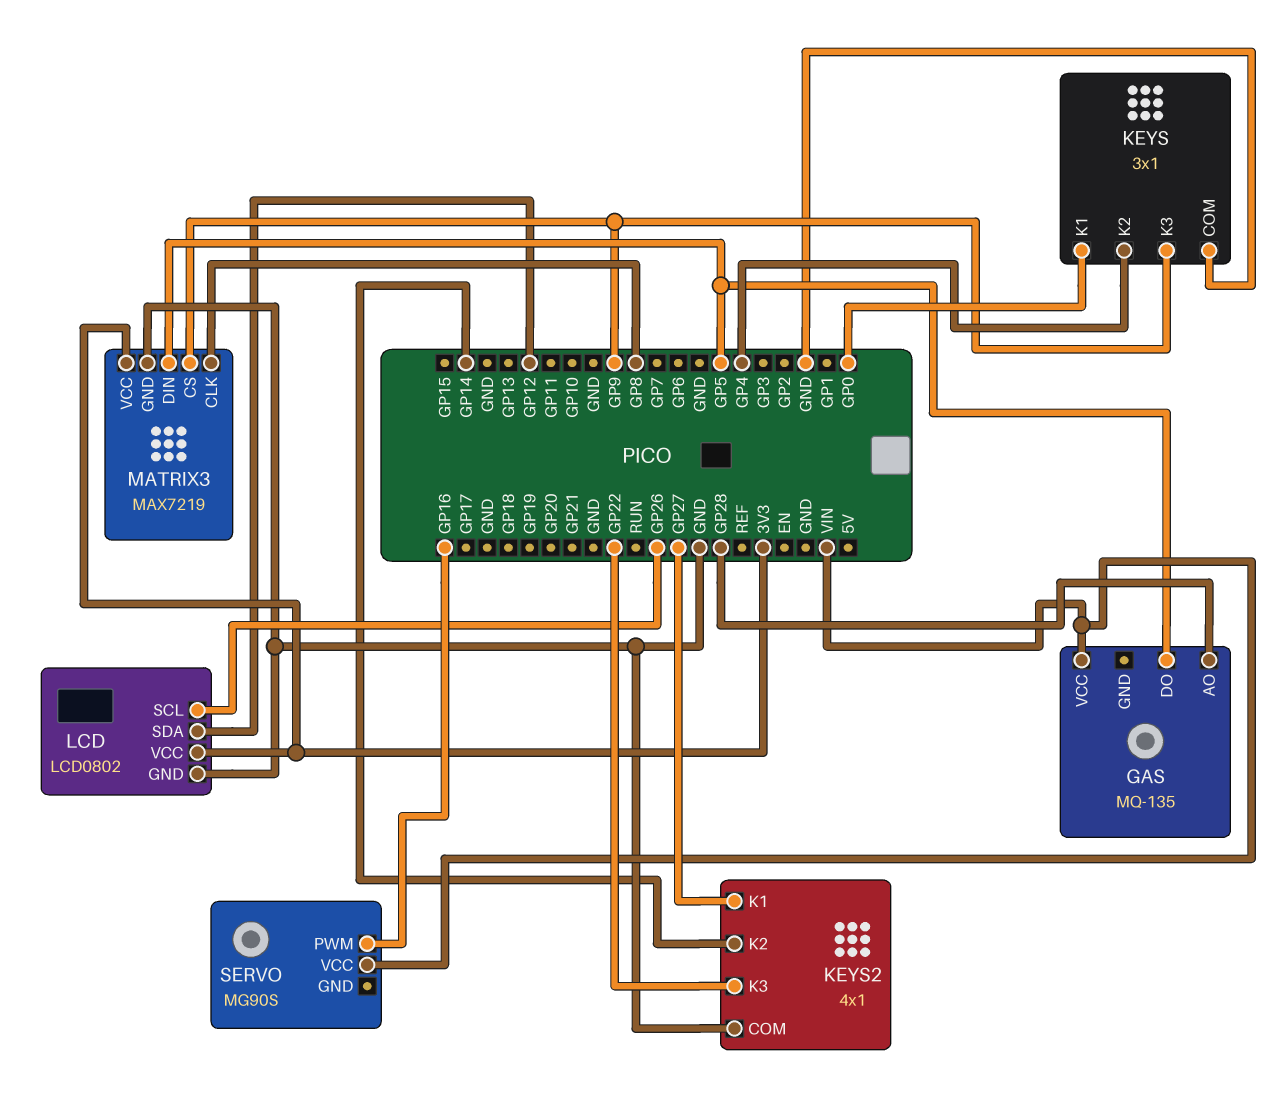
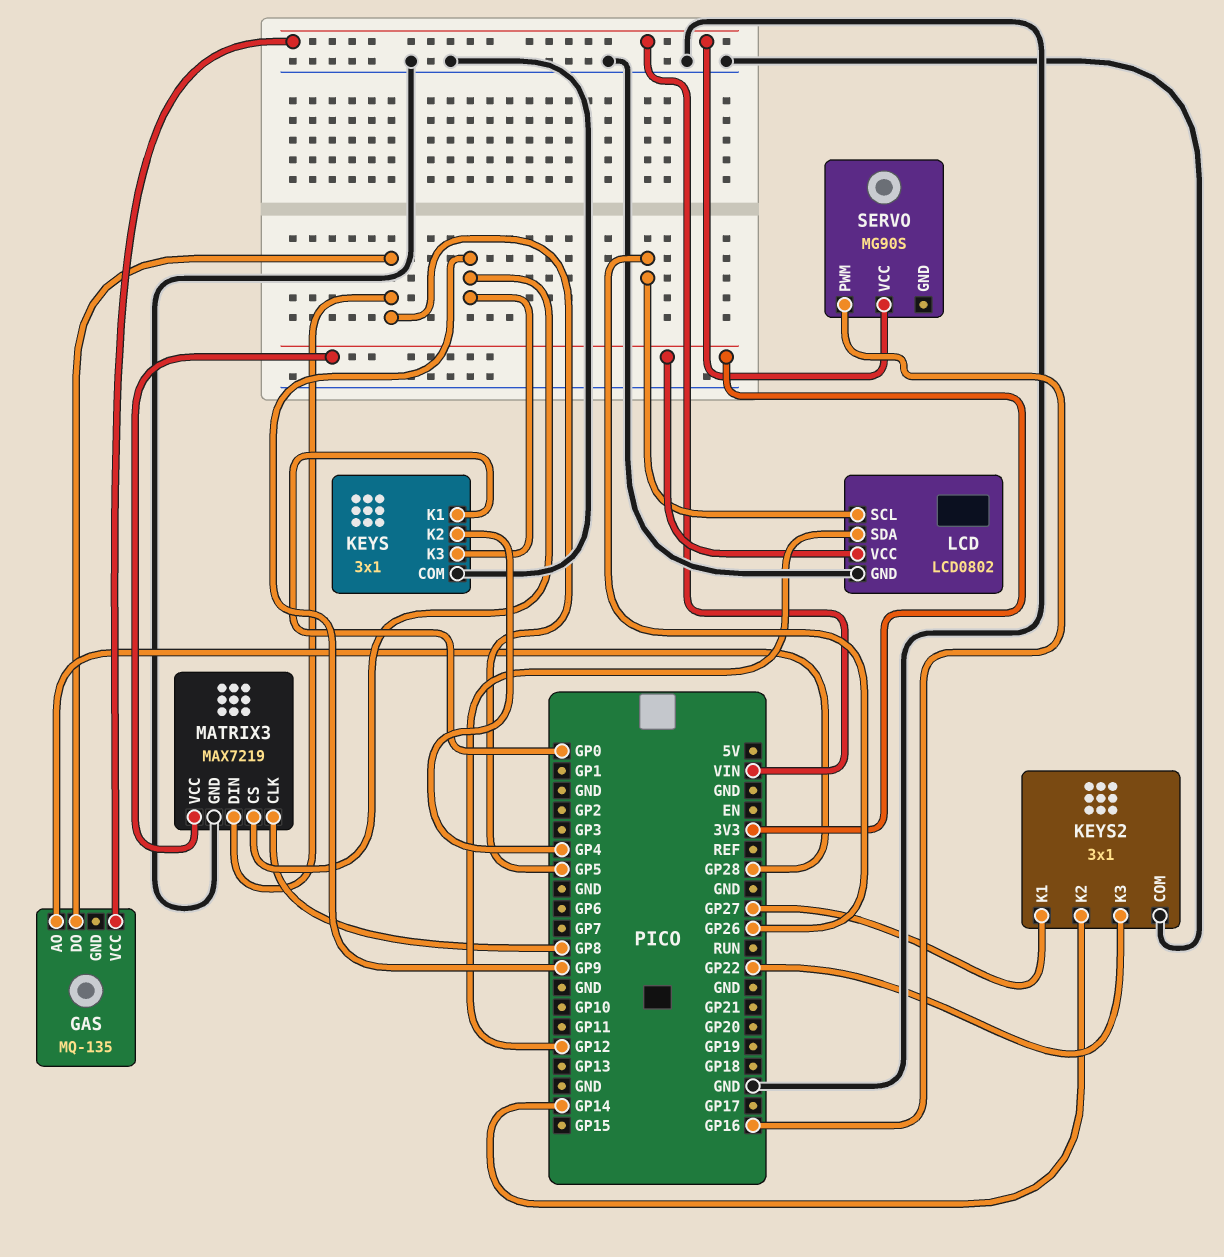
KEYS2: 4x1 -> 3x1

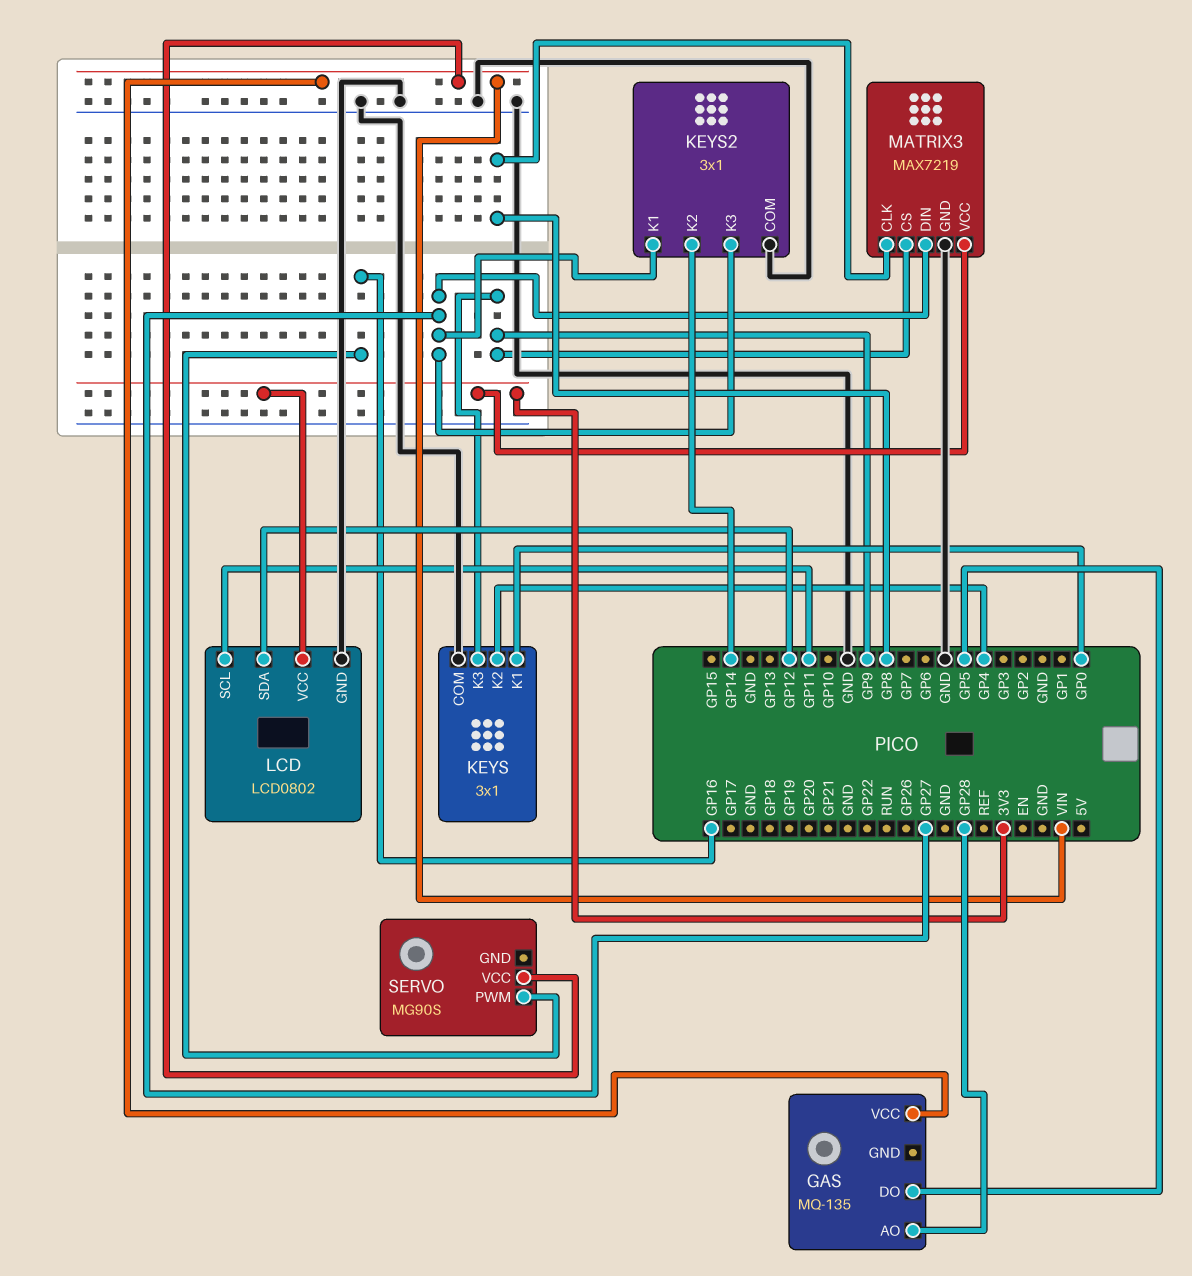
KEYS2 pin K3: GP22 -> GP27
LCD pin SCL: GP26 -> GP11
MATRIX3 pin DIN: GP5 -> GP27

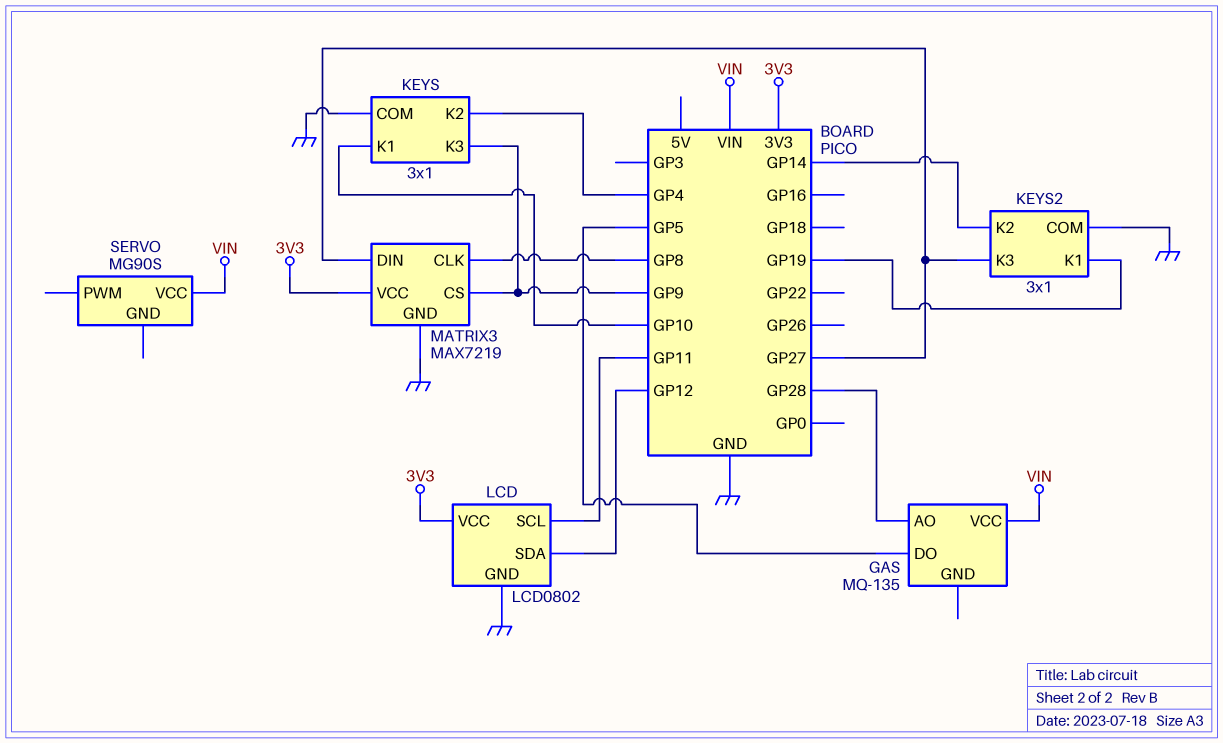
KEYS pin K1: GP0 -> GP10
KEYS2 pin K1: GP27 -> GP19
SERVO pin PWM: GP16 -> none

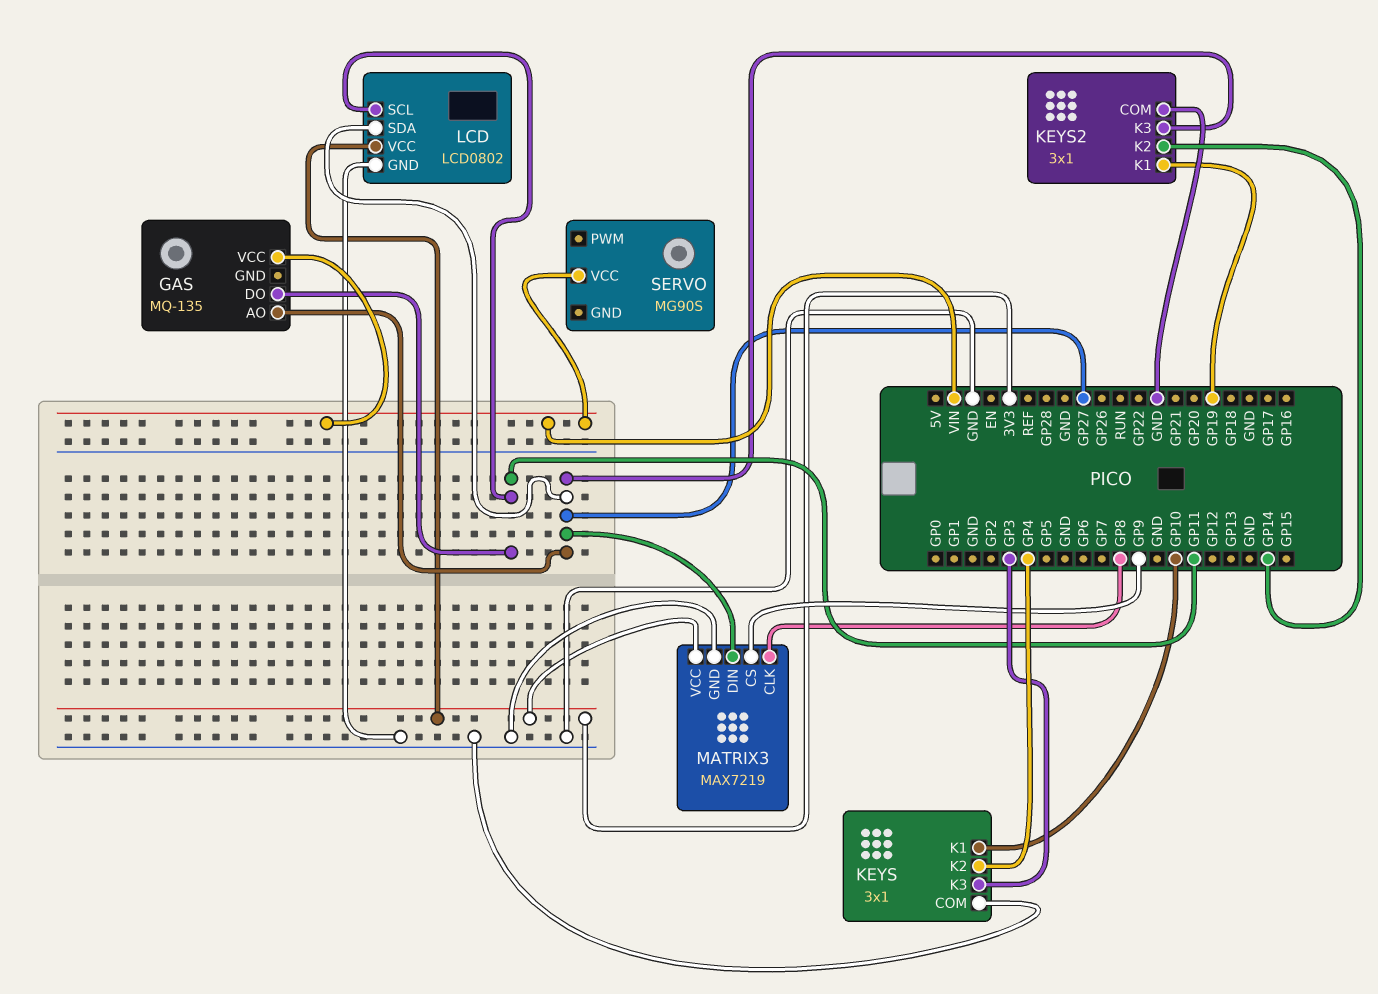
GAS pin AO: GP28 -> GP27
GAS pin DO: GP5 -> GP11
KEYS pin K3: GP9 -> GP3
LCD pin SDA: GP12 -> GP27

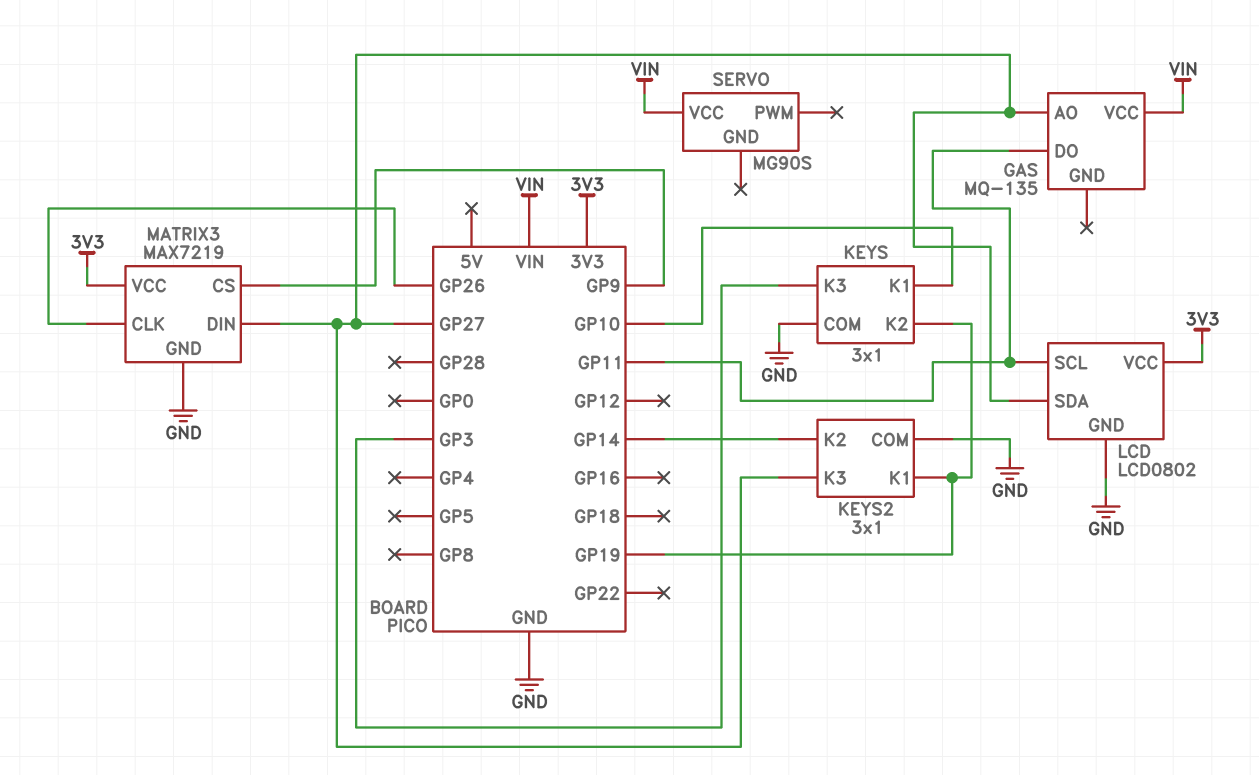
KEYS pin K2: GP4 -> GP19
MATRIX3 pin CLK: GP8 -> GP26

